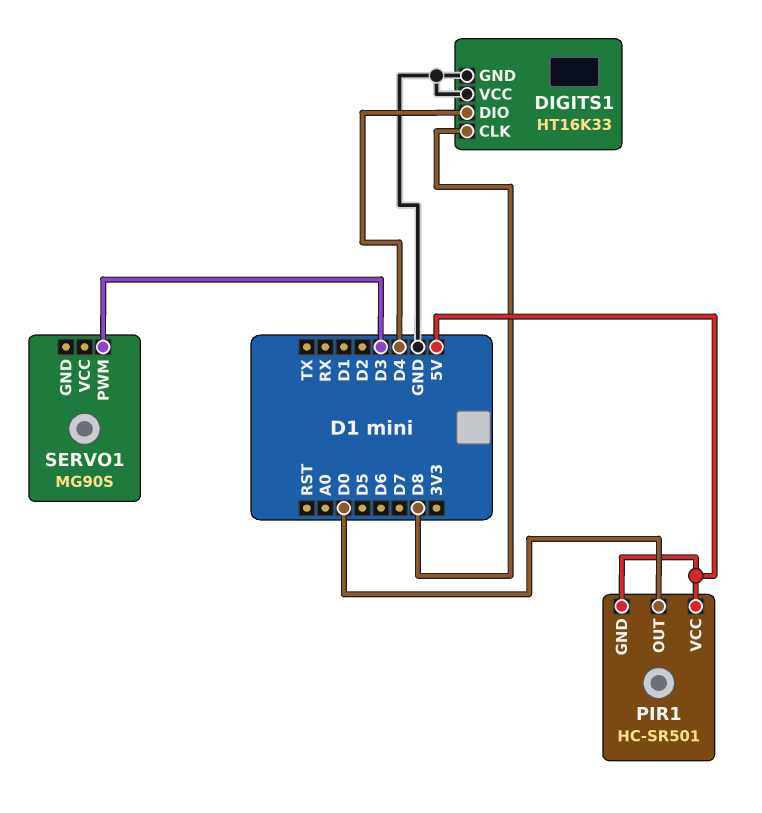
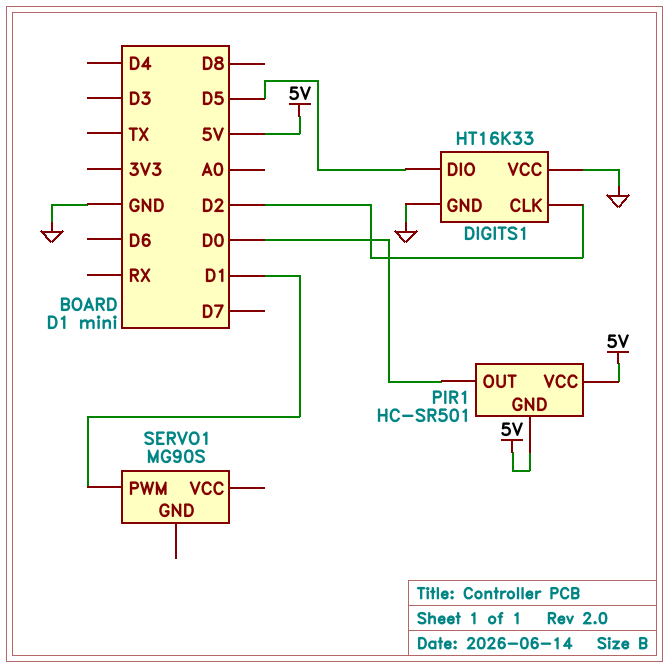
DIGITS1 pin CLK: D8 -> D2
DIGITS1 pin DIO: D4 -> D5
SERVO1 pin PWM: D3 -> D1

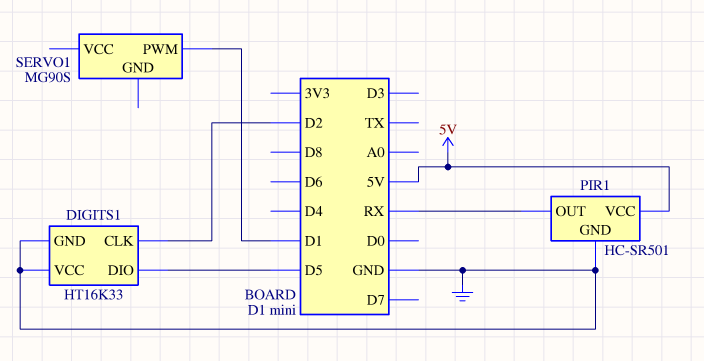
PIR1 pin GND: 5V -> GND
PIR1 pin OUT: D0 -> RX

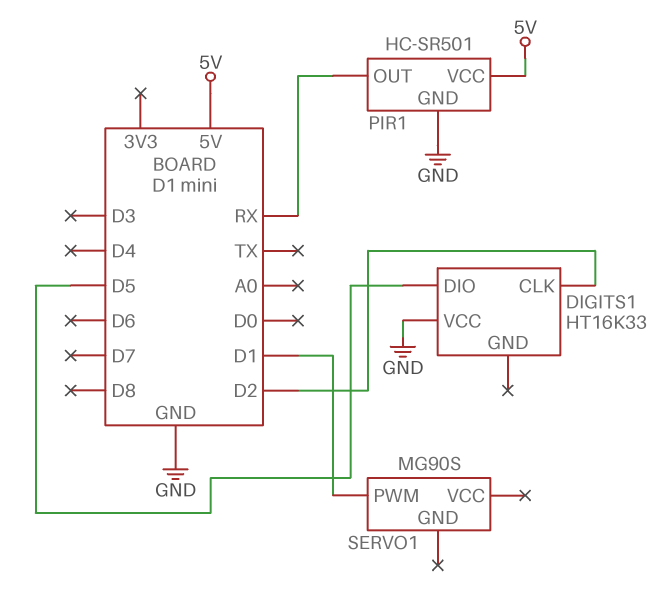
DIGITS1 pin GND: GND -> none

